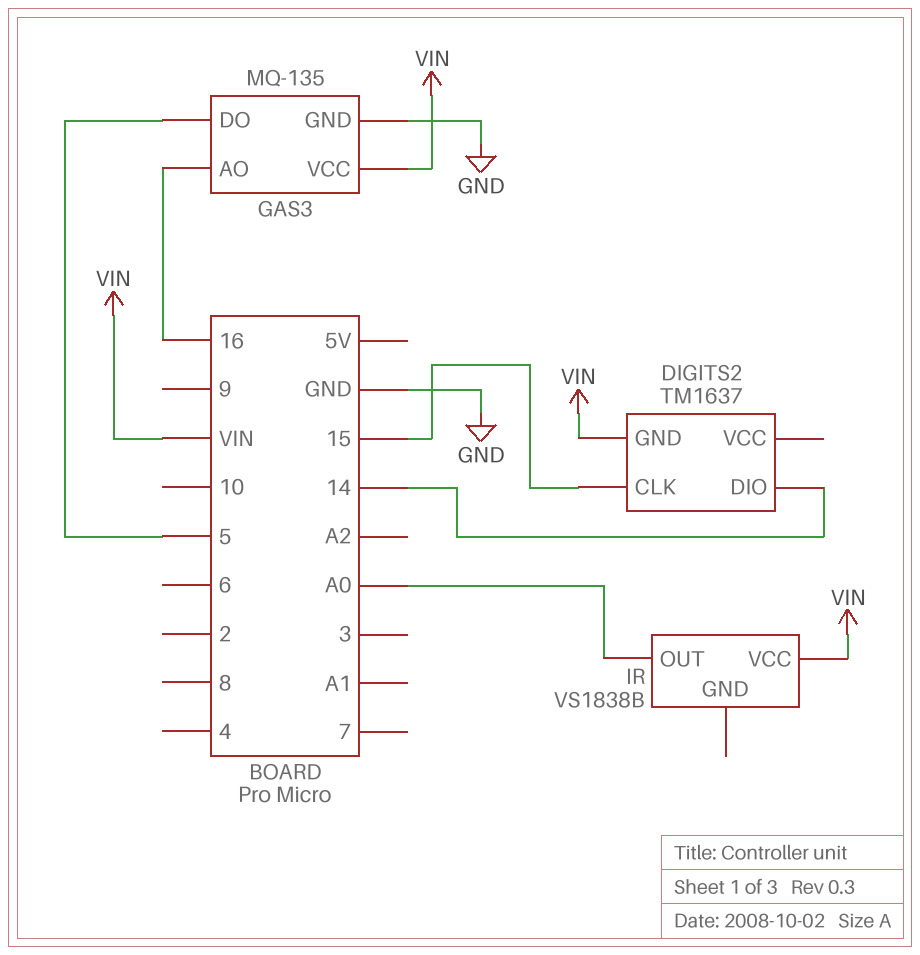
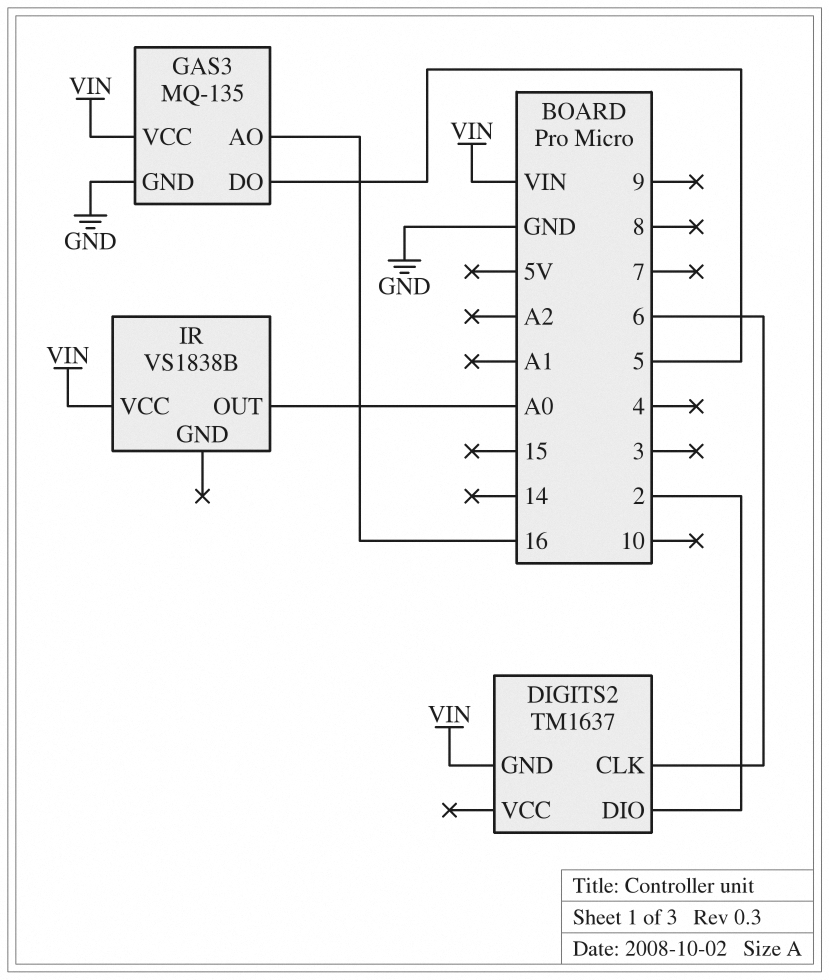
DIGITS2 pin CLK: 15 -> 6
DIGITS2 pin DIO: 14 -> 2

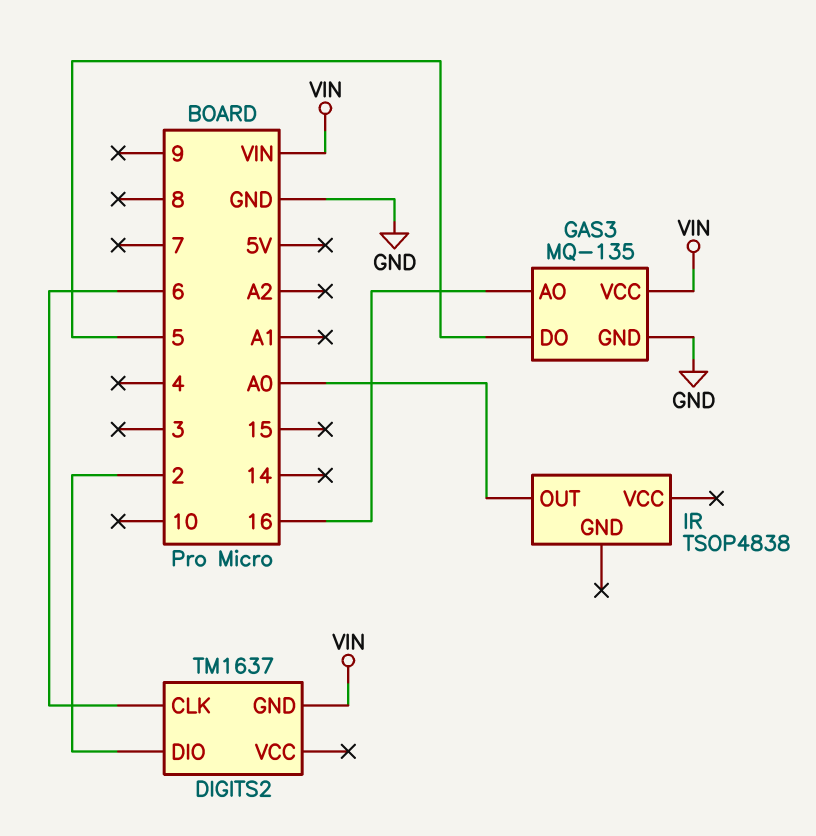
IR: VS1838B -> TSOP4838
IR pin VCC: VIN -> none

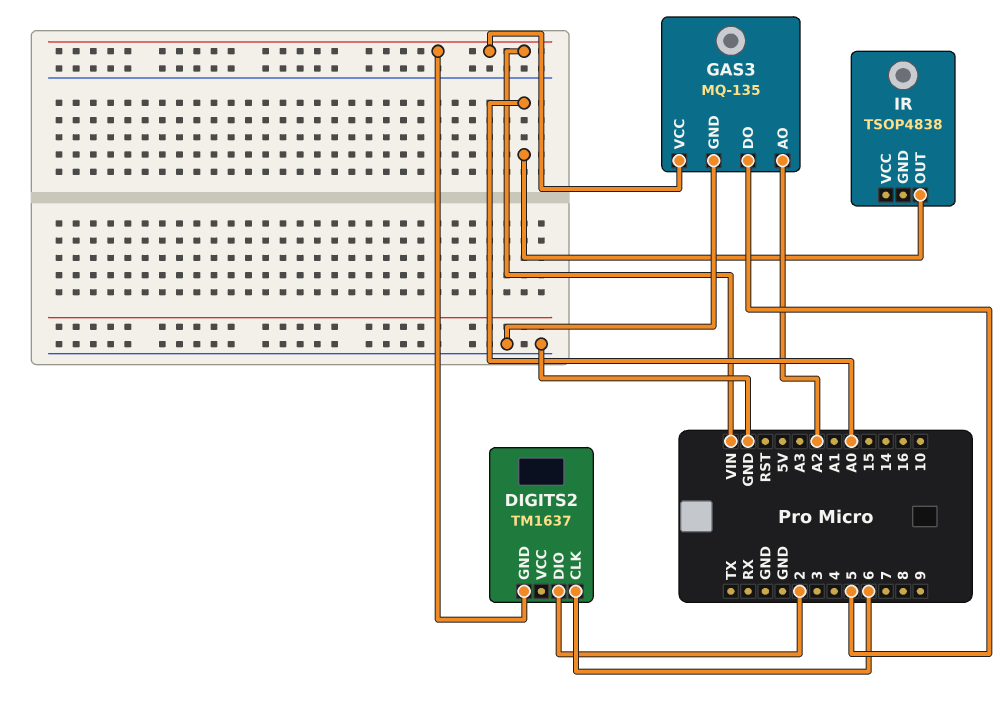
GAS3 pin AO: 16 -> A2

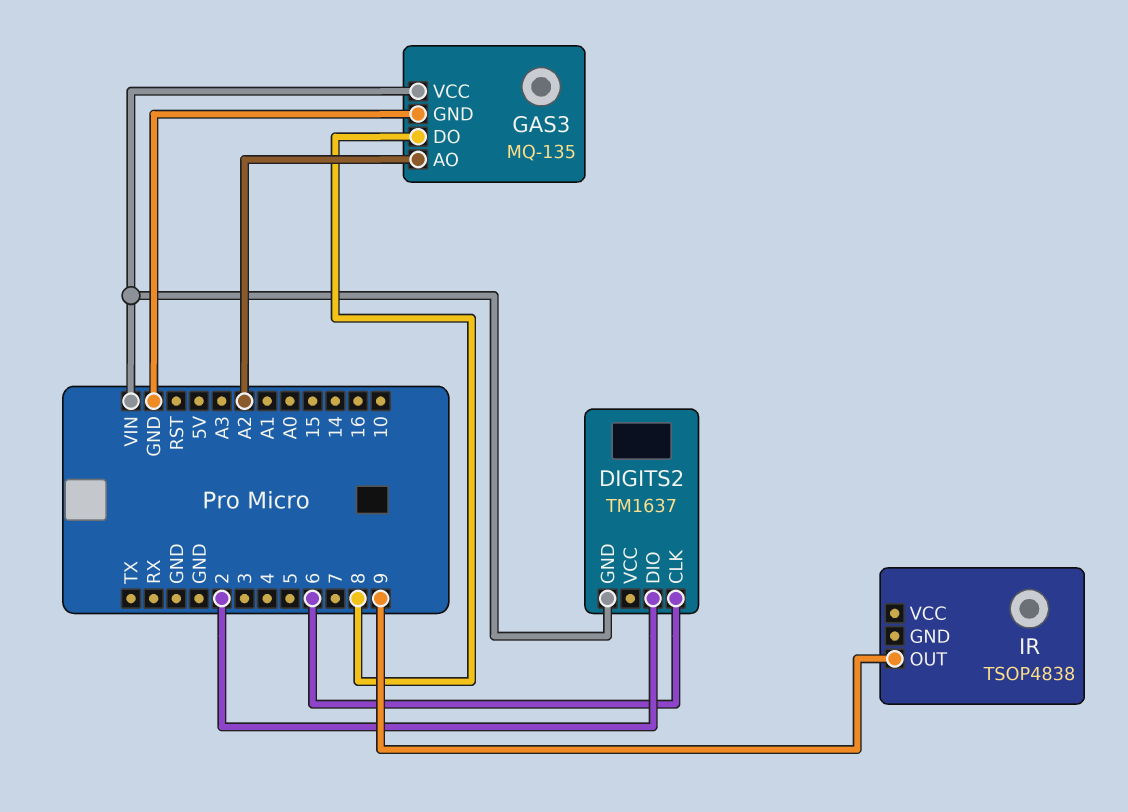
GAS3 pin DO: 5 -> 8
IR pin OUT: A0 -> 9

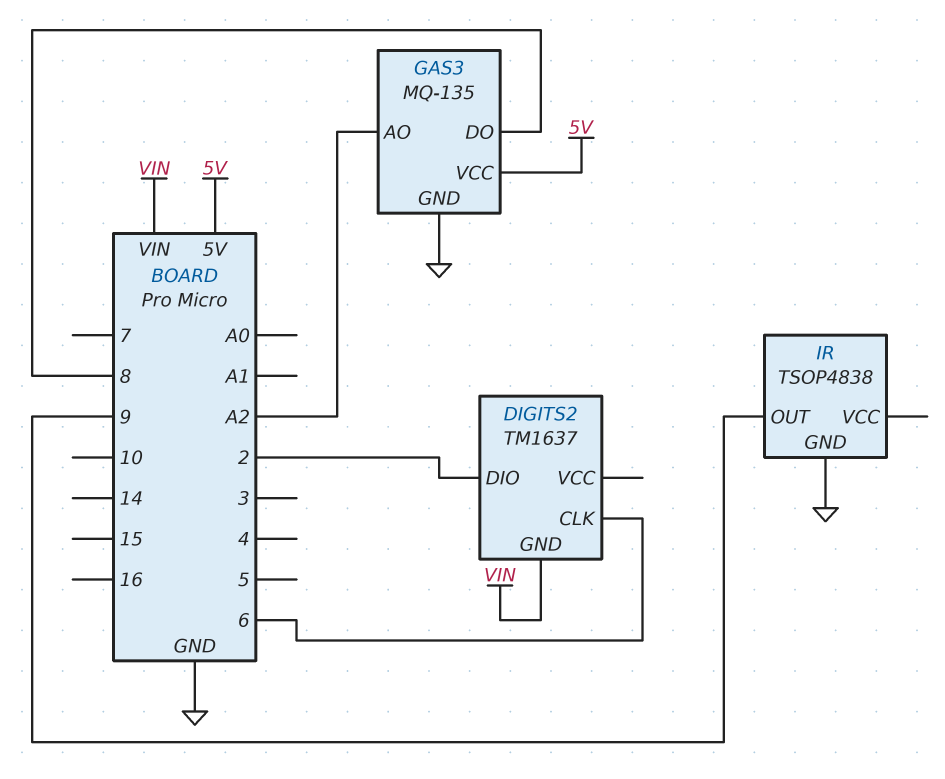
GAS3 pin VCC: VIN -> 5V
IR pin GND: none -> GND

